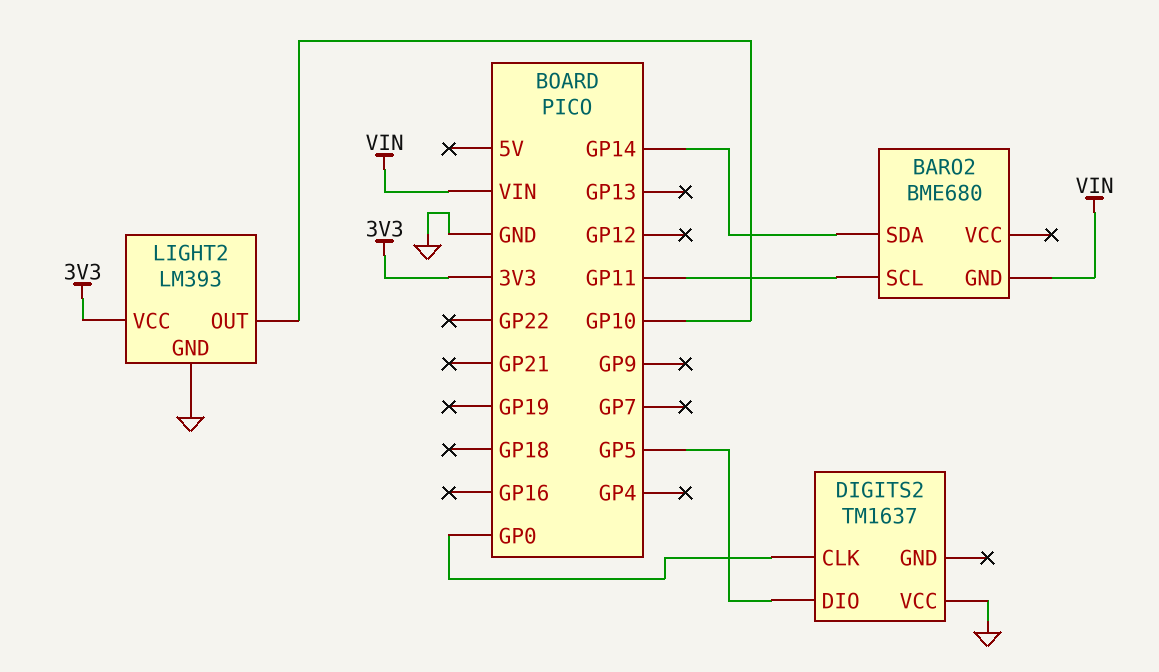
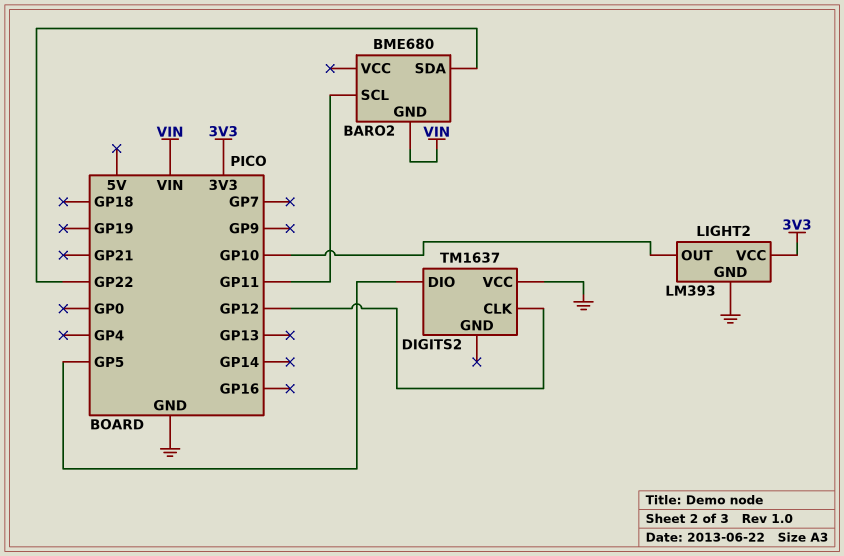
BARO2 pin SDA: GP14 -> GP22
DIGITS2 pin CLK: GP0 -> GP12

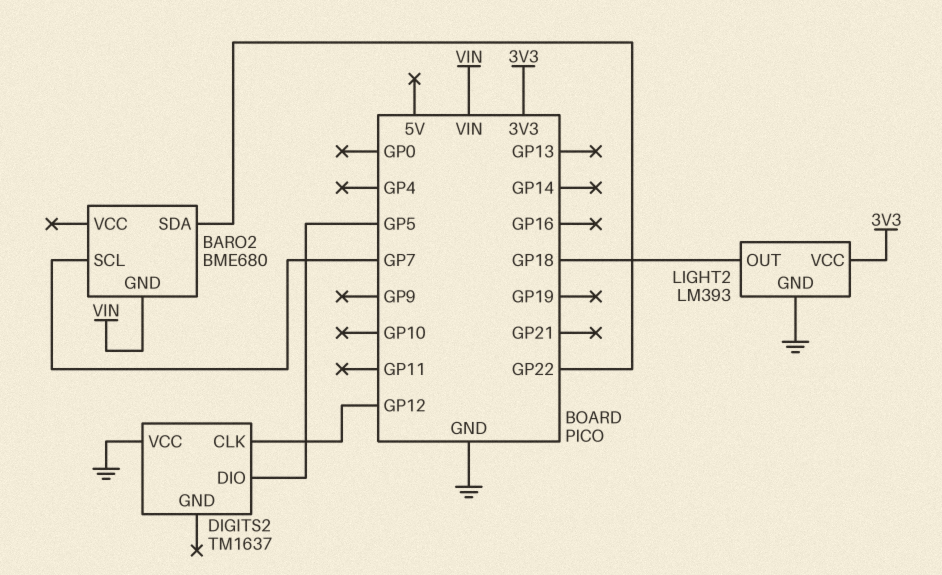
BARO2 pin SCL: GP11 -> GP7
LIGHT2 pin OUT: GP10 -> GP18

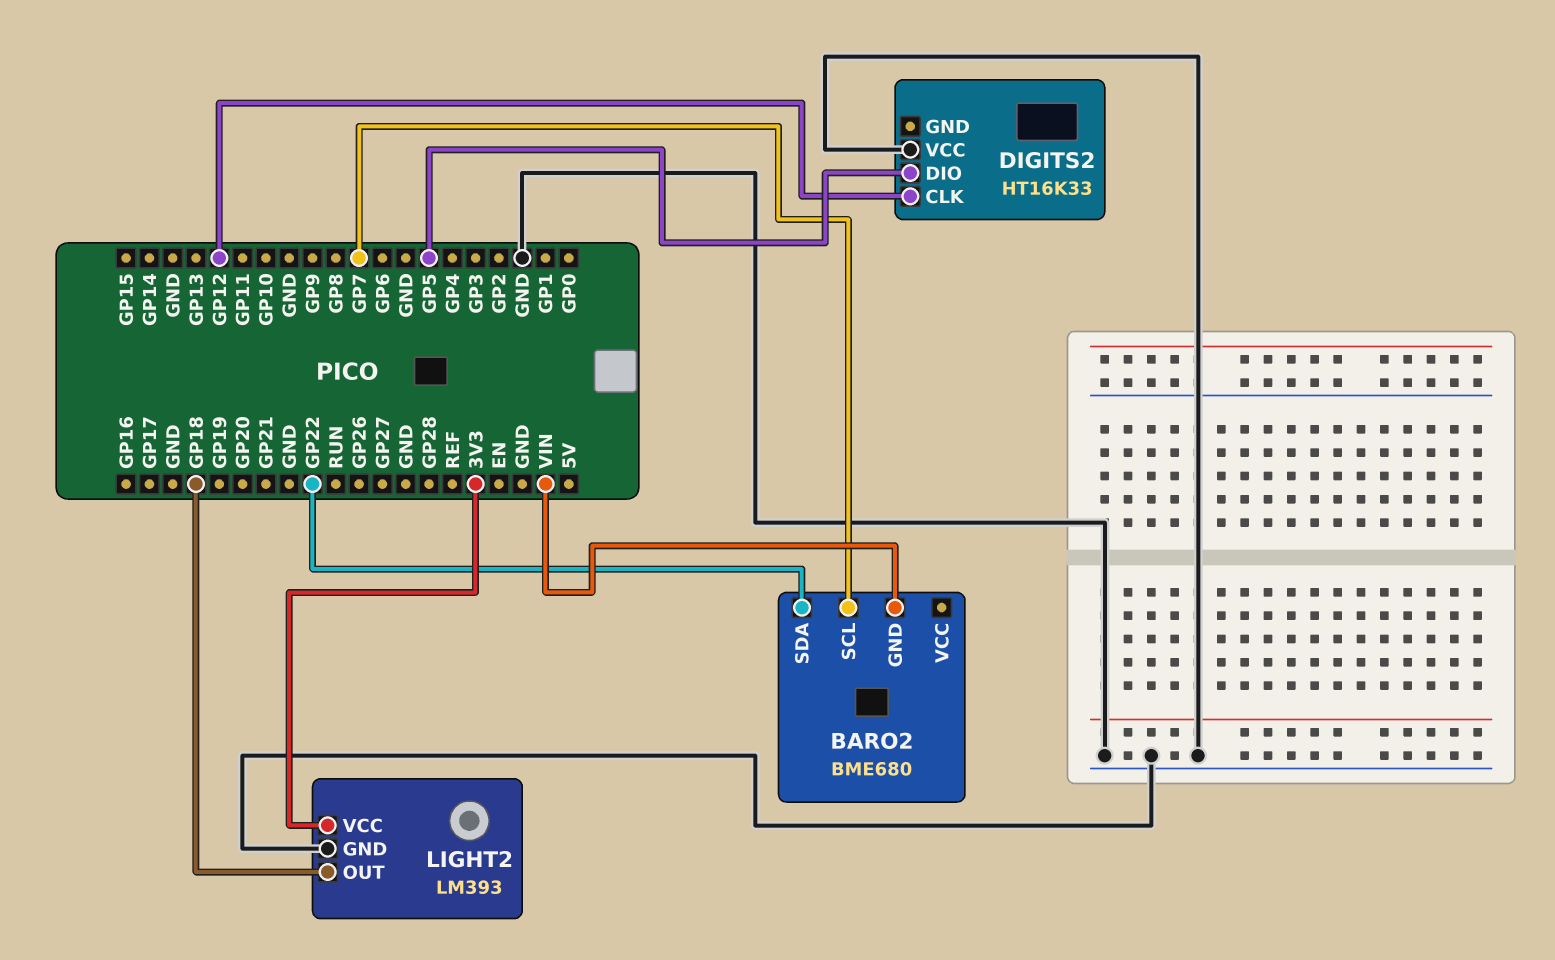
DIGITS2: TM1637 -> HT16K33

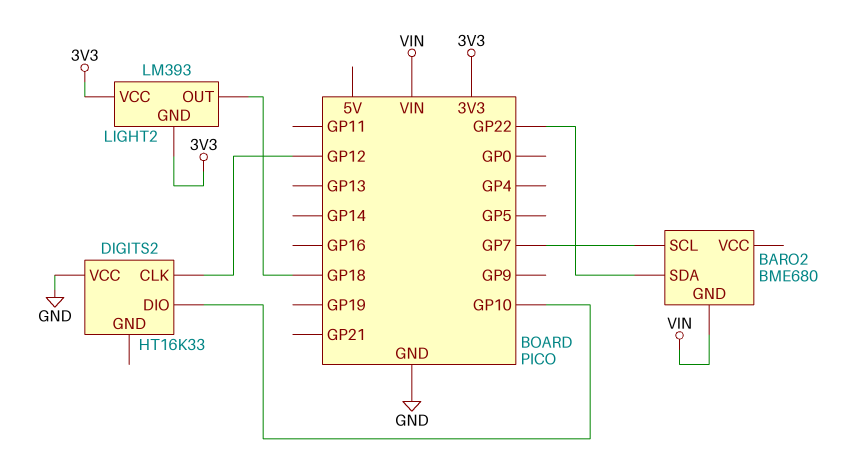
DIGITS2 pin DIO: GP5 -> GP10
LIGHT2 pin GND: GND -> 3V3

